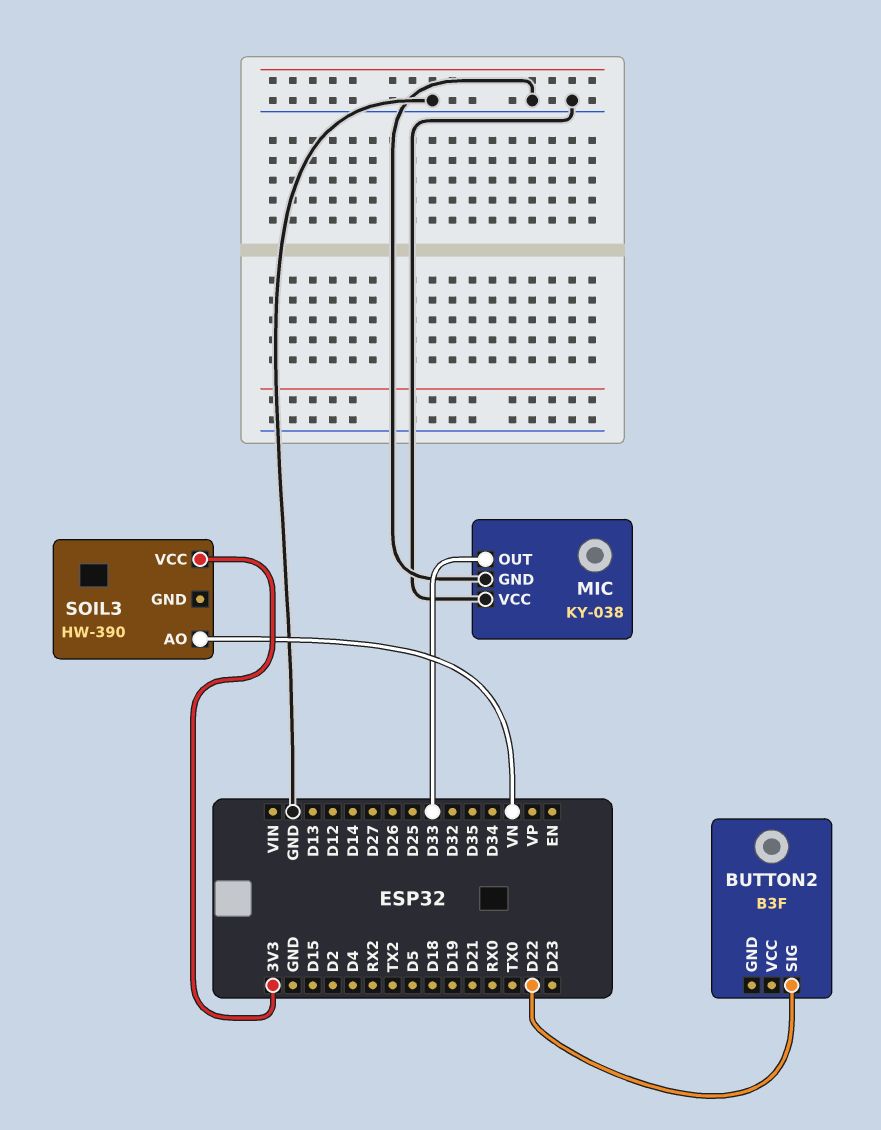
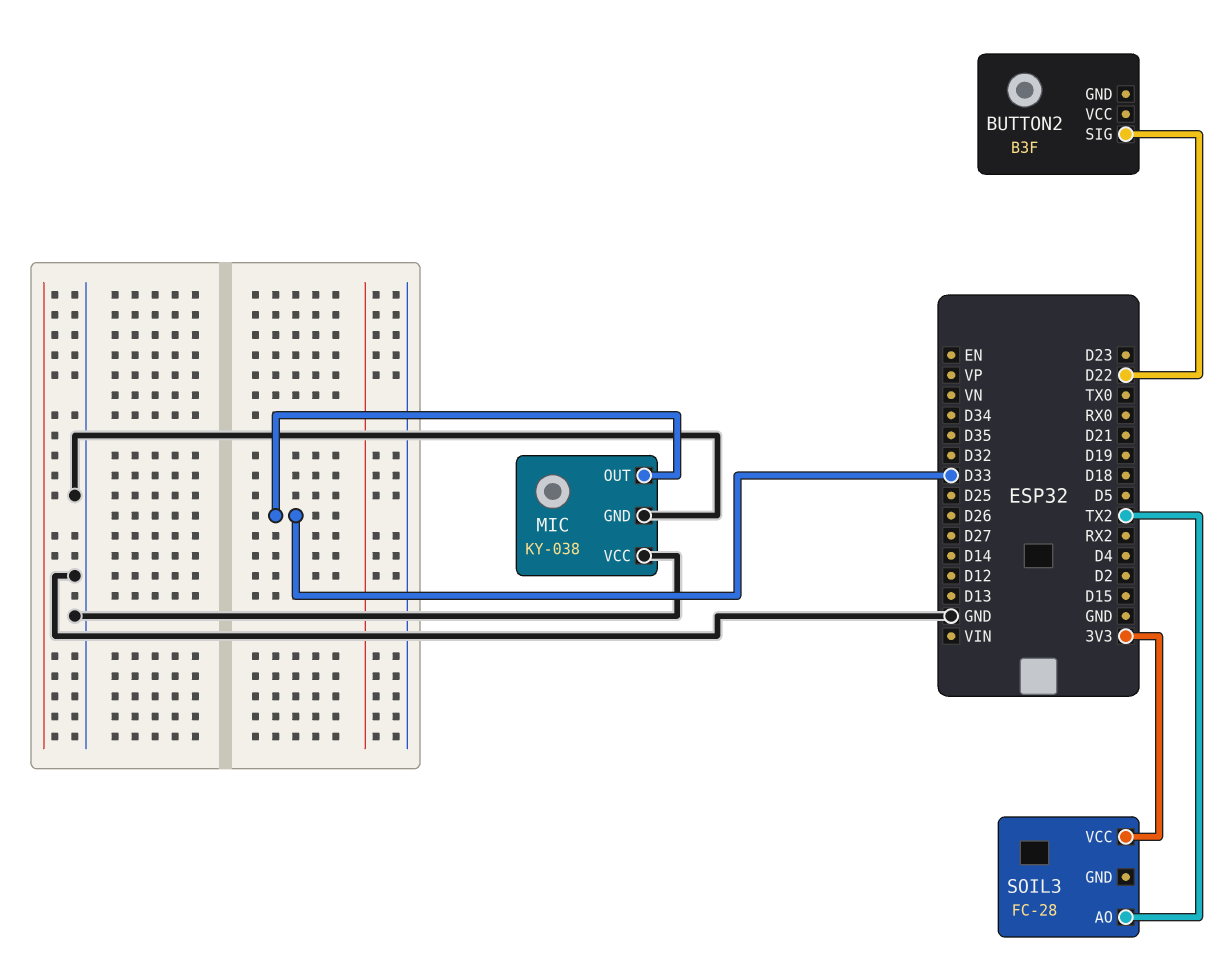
SOIL3: HW-390 -> FC-28
SOIL3 pin AO: VN -> TX2

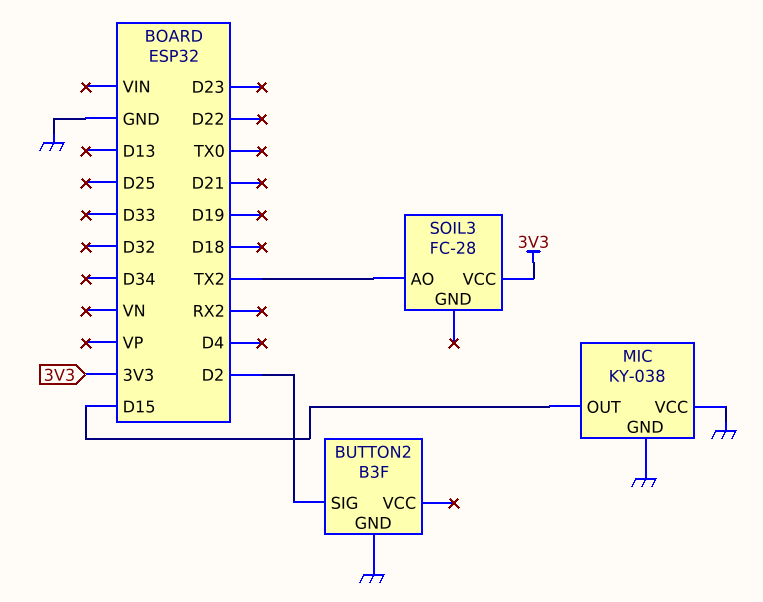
BUTTON2 pin GND: none -> GND
BUTTON2 pin SIG: D22 -> D2
MIC pin OUT: D33 -> D15

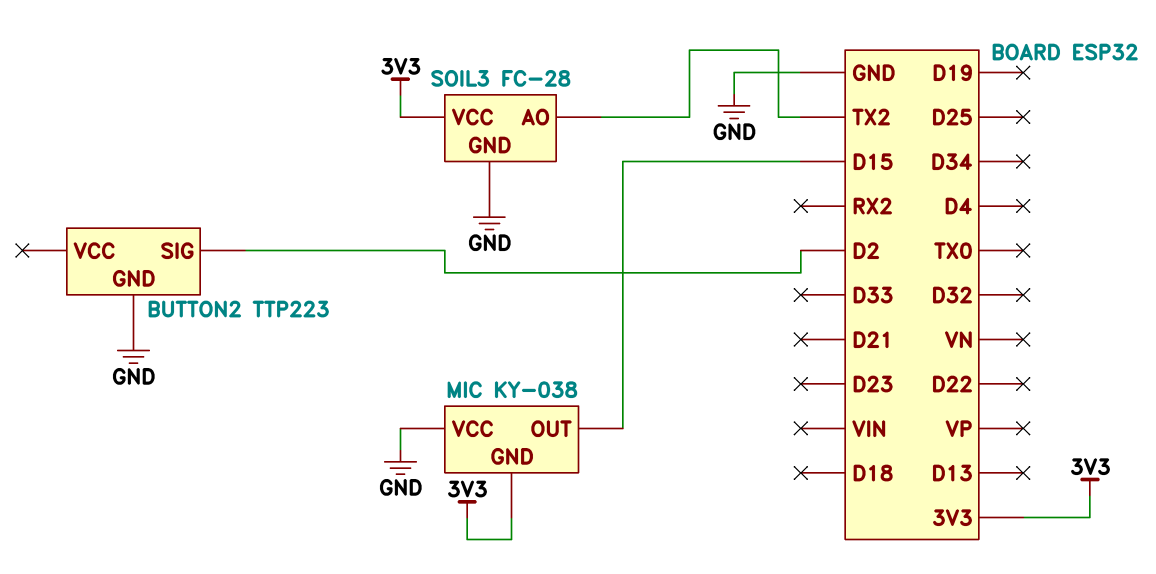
BUTTON2: B3F -> TTP223
MIC pin GND: GND -> 3V3
SOIL3 pin GND: none -> GND

